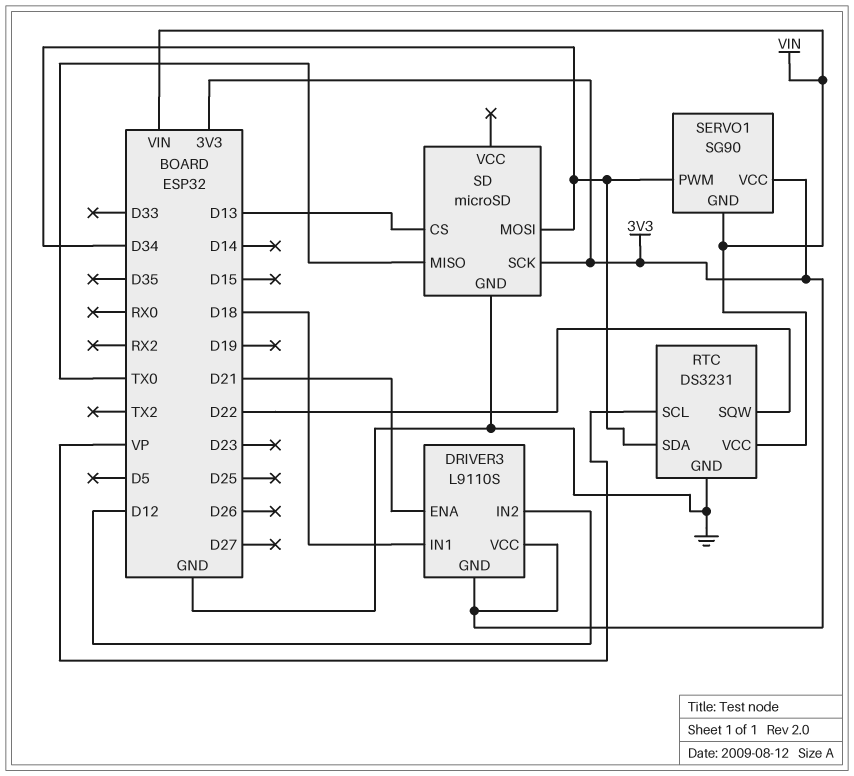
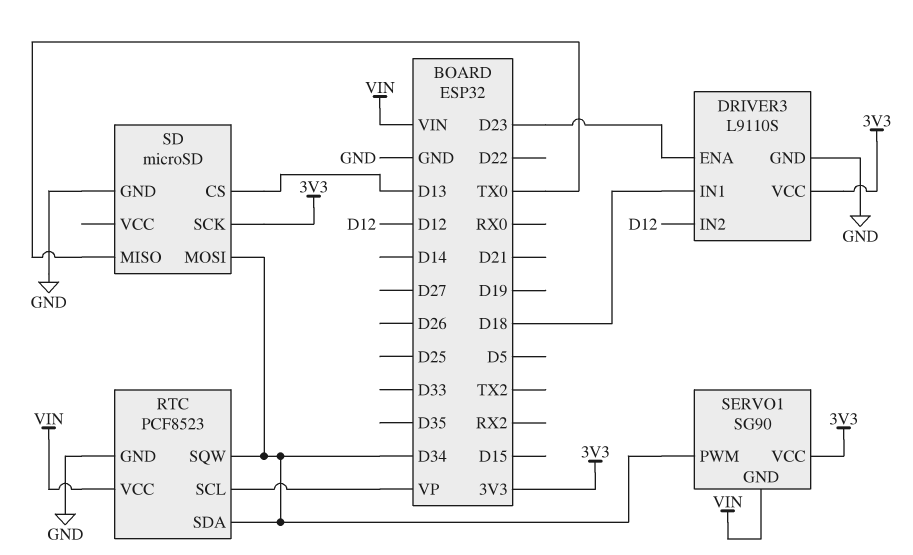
DRIVER3 pin ENA: D21 -> D23
DRIVER3 pin GND: 3V3 -> GND
RTC: DS3231 -> PCF8523
RTC pin SQW: D22 -> D34

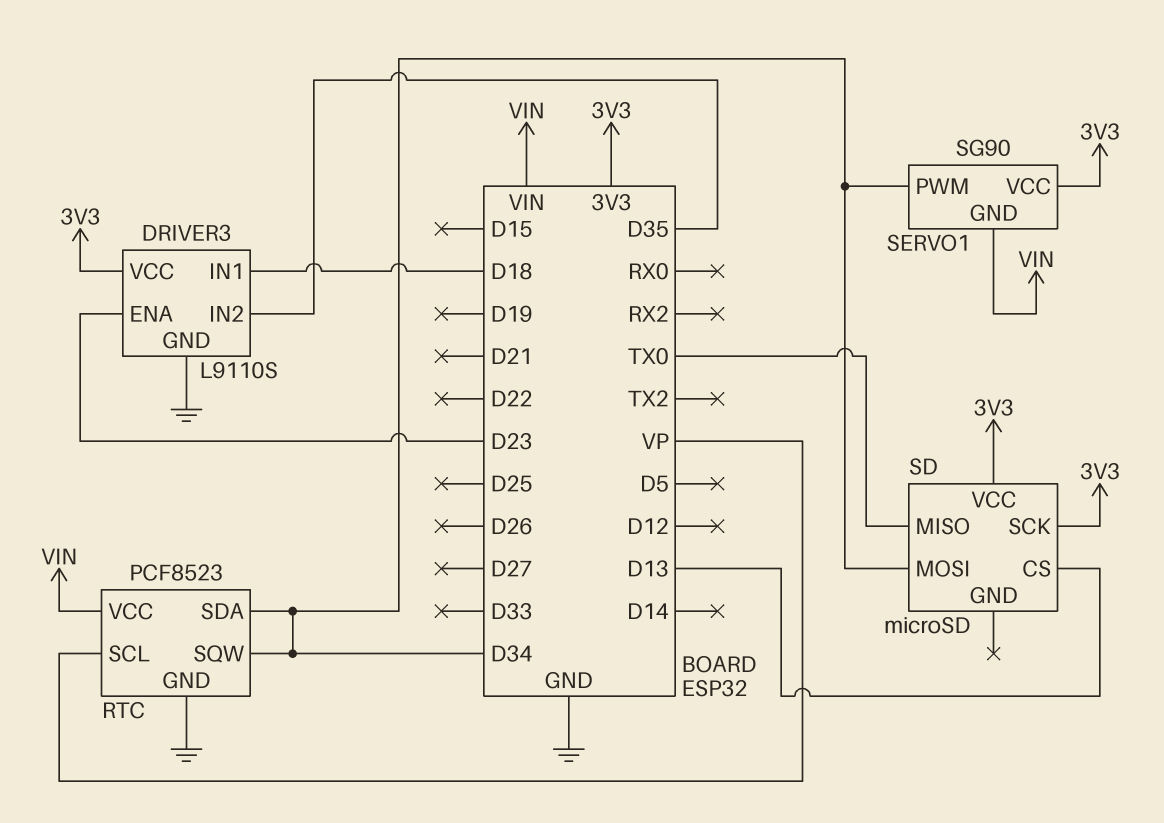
DRIVER3 pin IN2: D12 -> D35
SD pin GND: GND -> none
SD pin VCC: none -> 3V3

